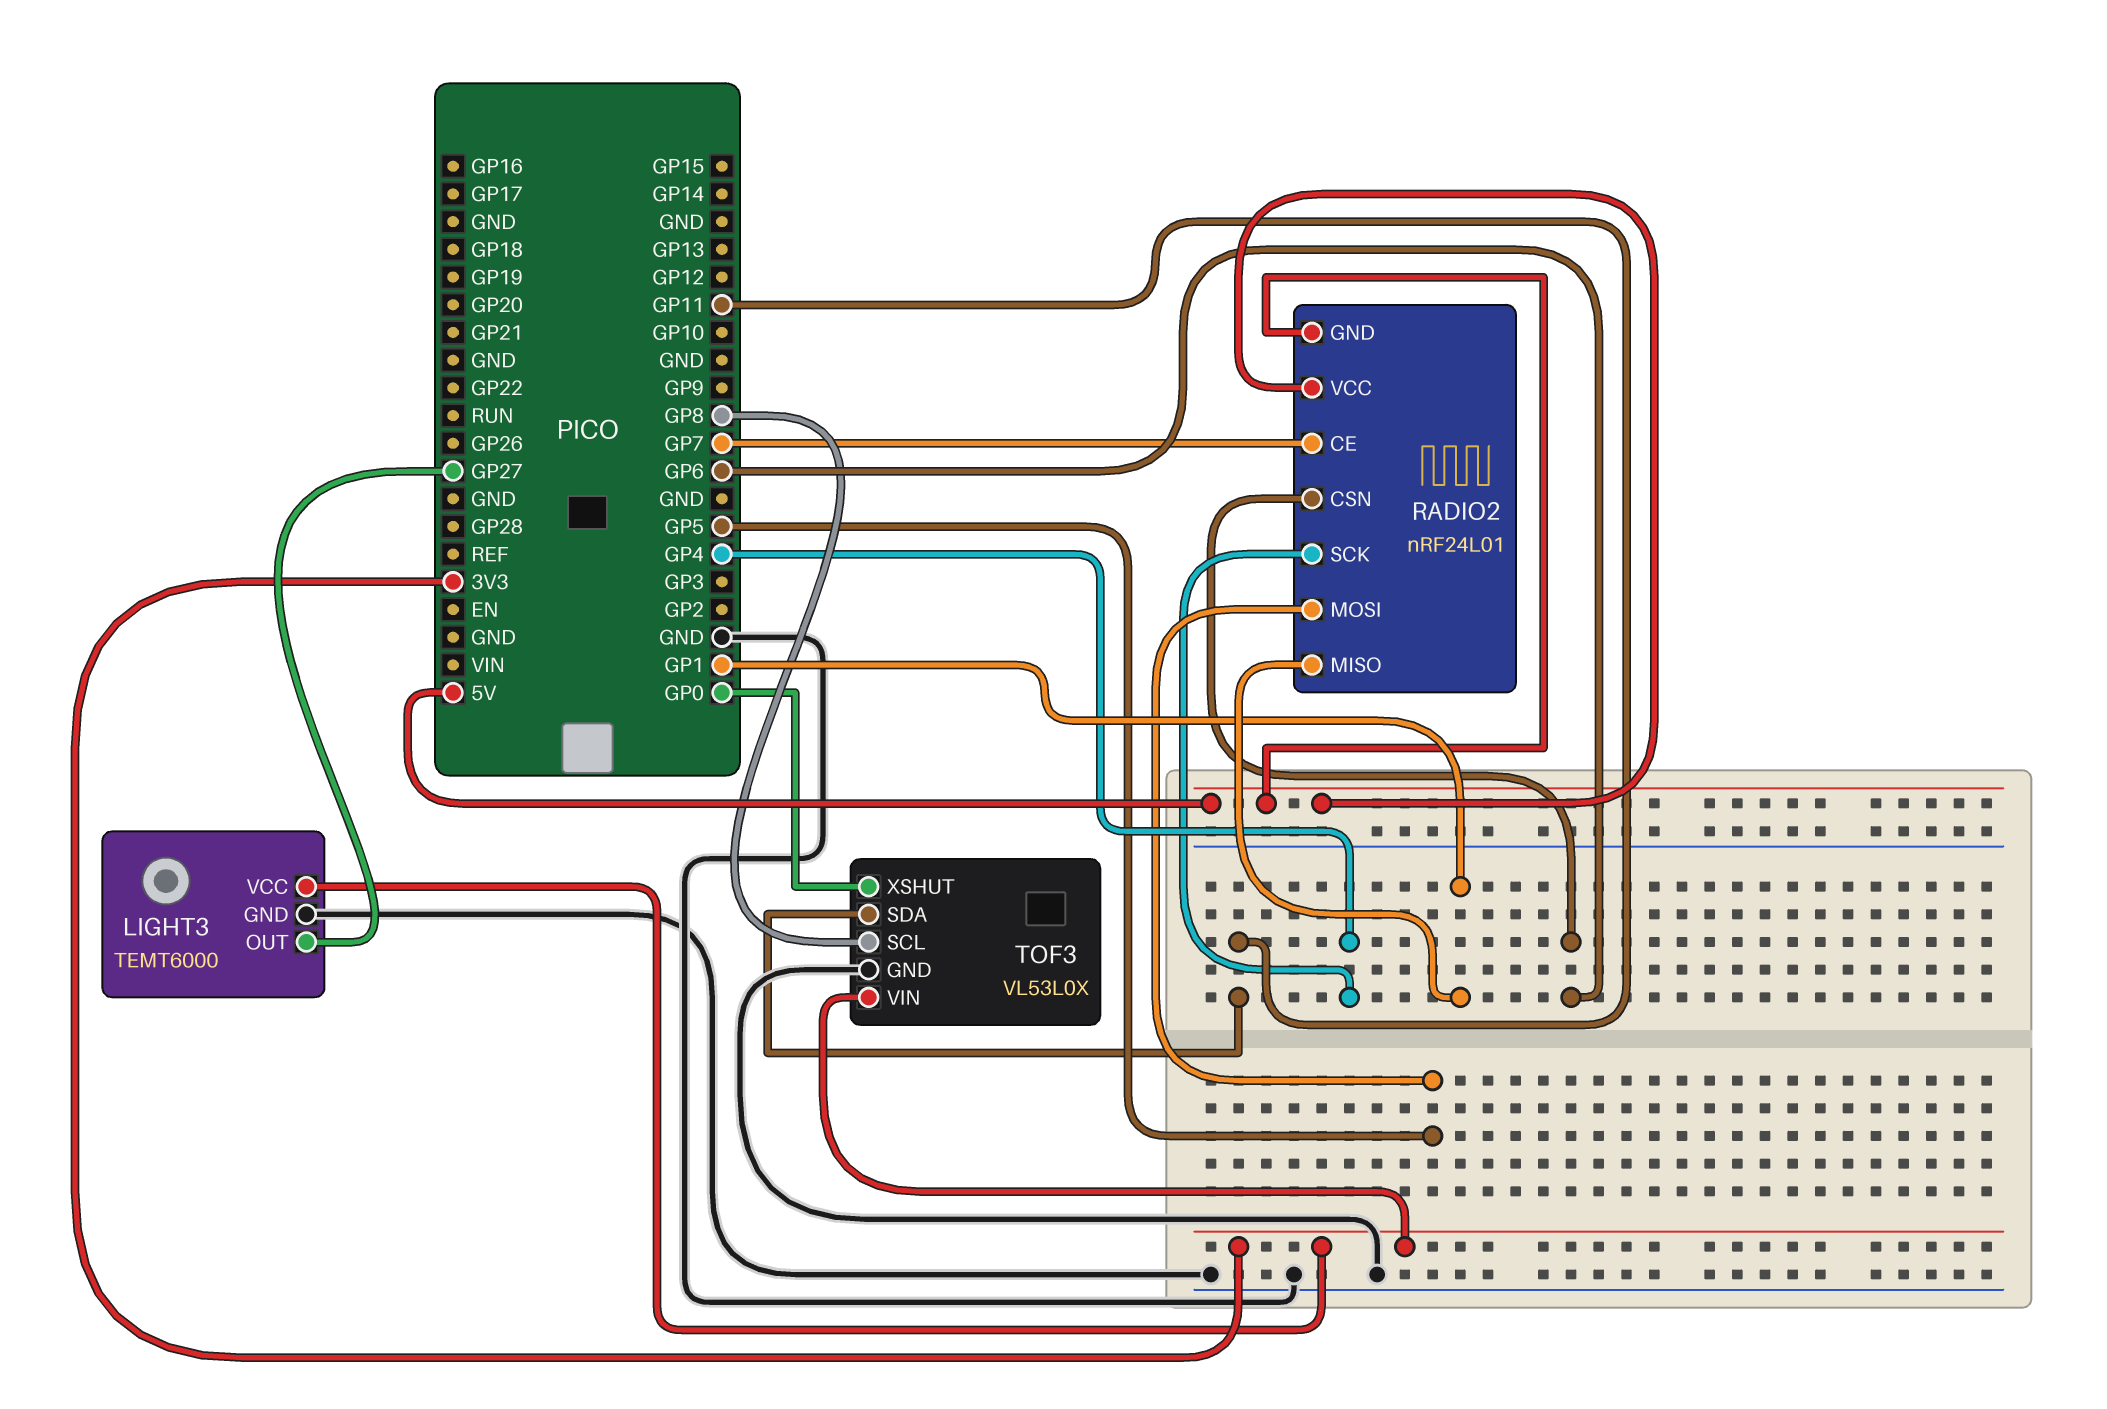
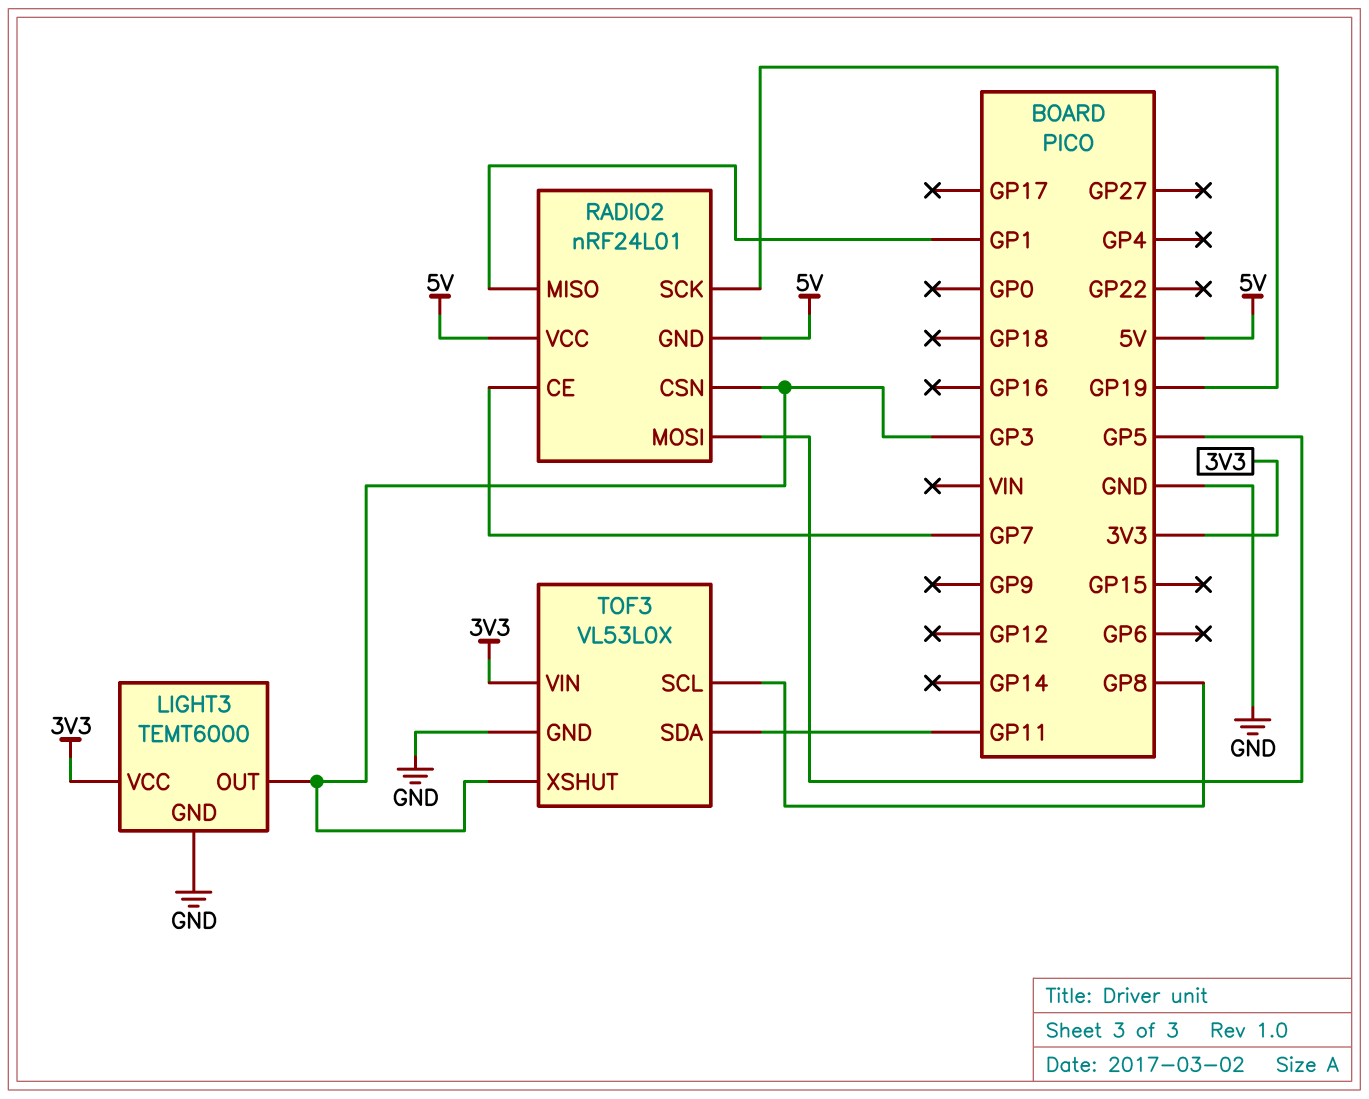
LIGHT3 pin OUT: GP27 -> GP3
RADIO2 pin CSN: GP6 -> GP3
RADIO2 pin SCK: GP4 -> GP19
TOF3 pin XSHUT: GP0 -> GP3

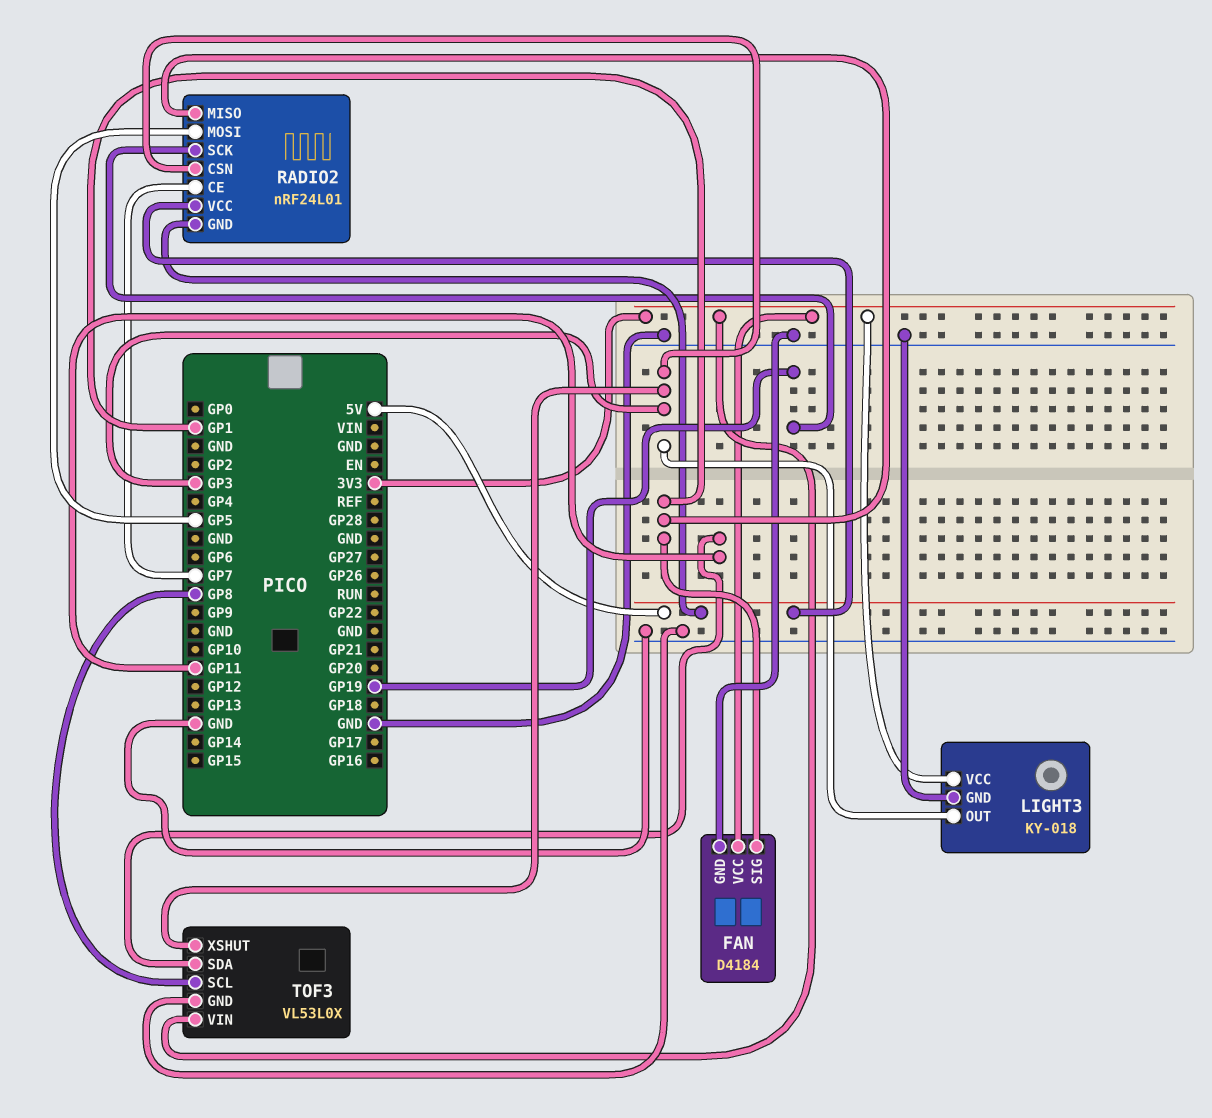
FAN: none -> D4184
FAN pin GND: none -> GND
FAN pin SIG: none -> GP1
FAN pin VCC: none -> 3V3
LIGHT3: TEMT6000 -> KY-018

